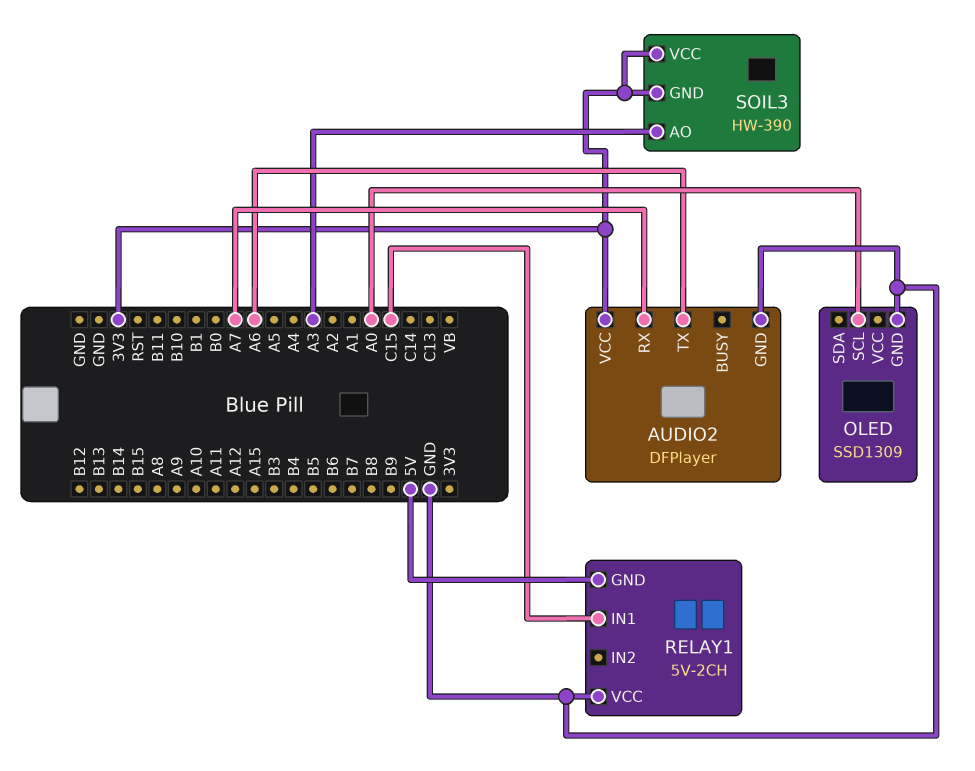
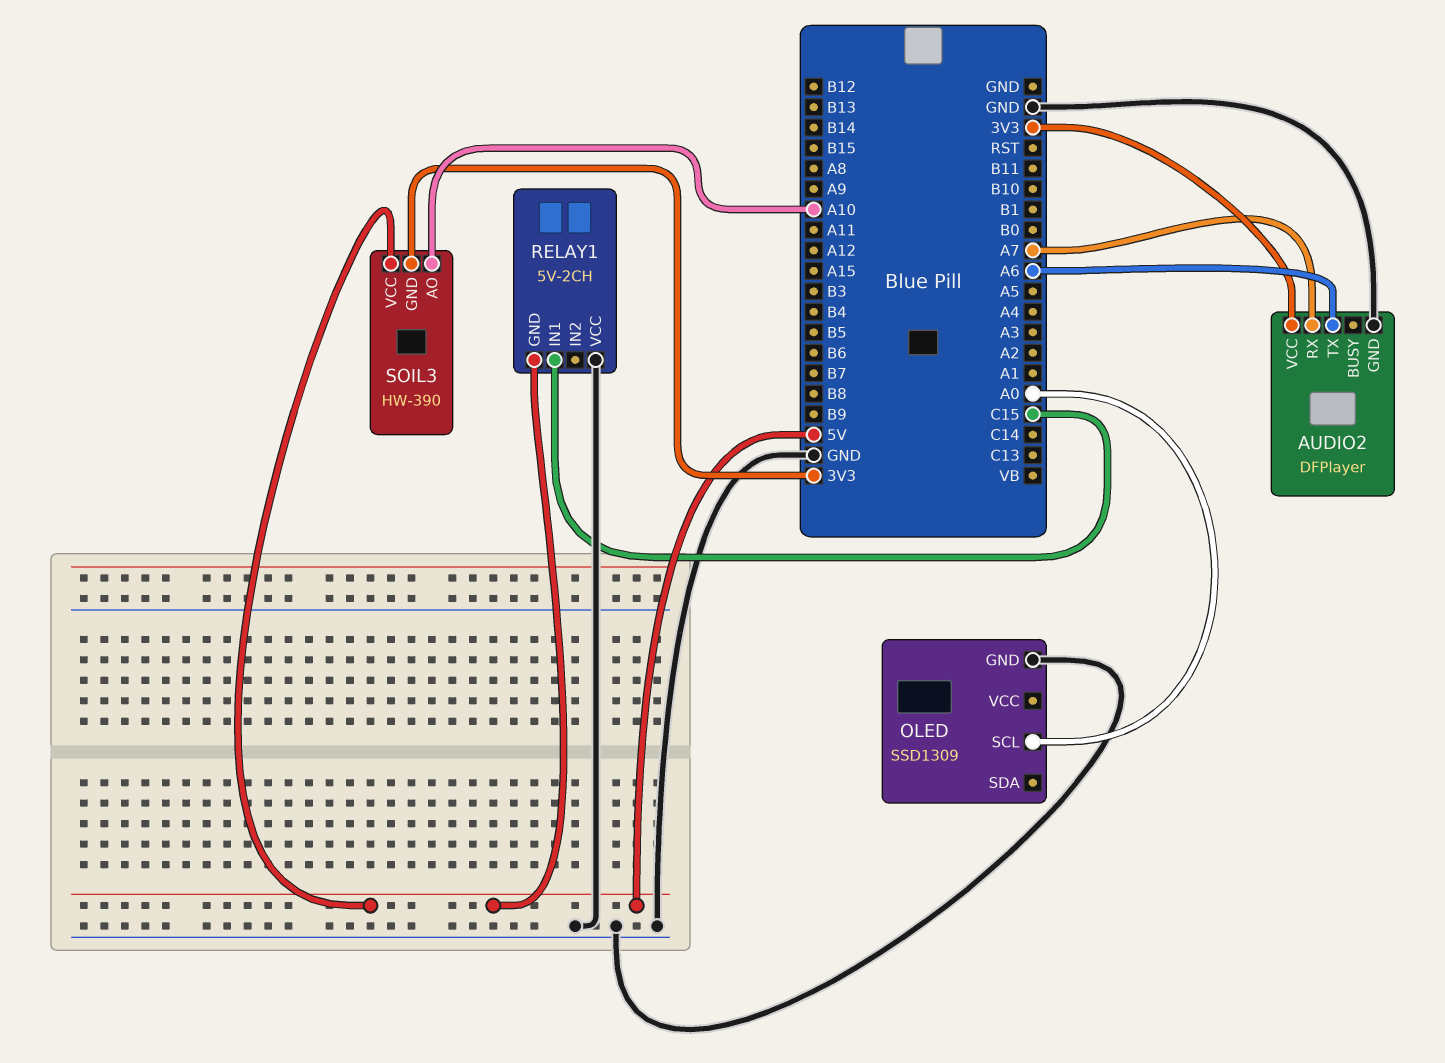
SOIL3 pin AO: A3 -> A10
SOIL3 pin VCC: 3V3 -> 5V

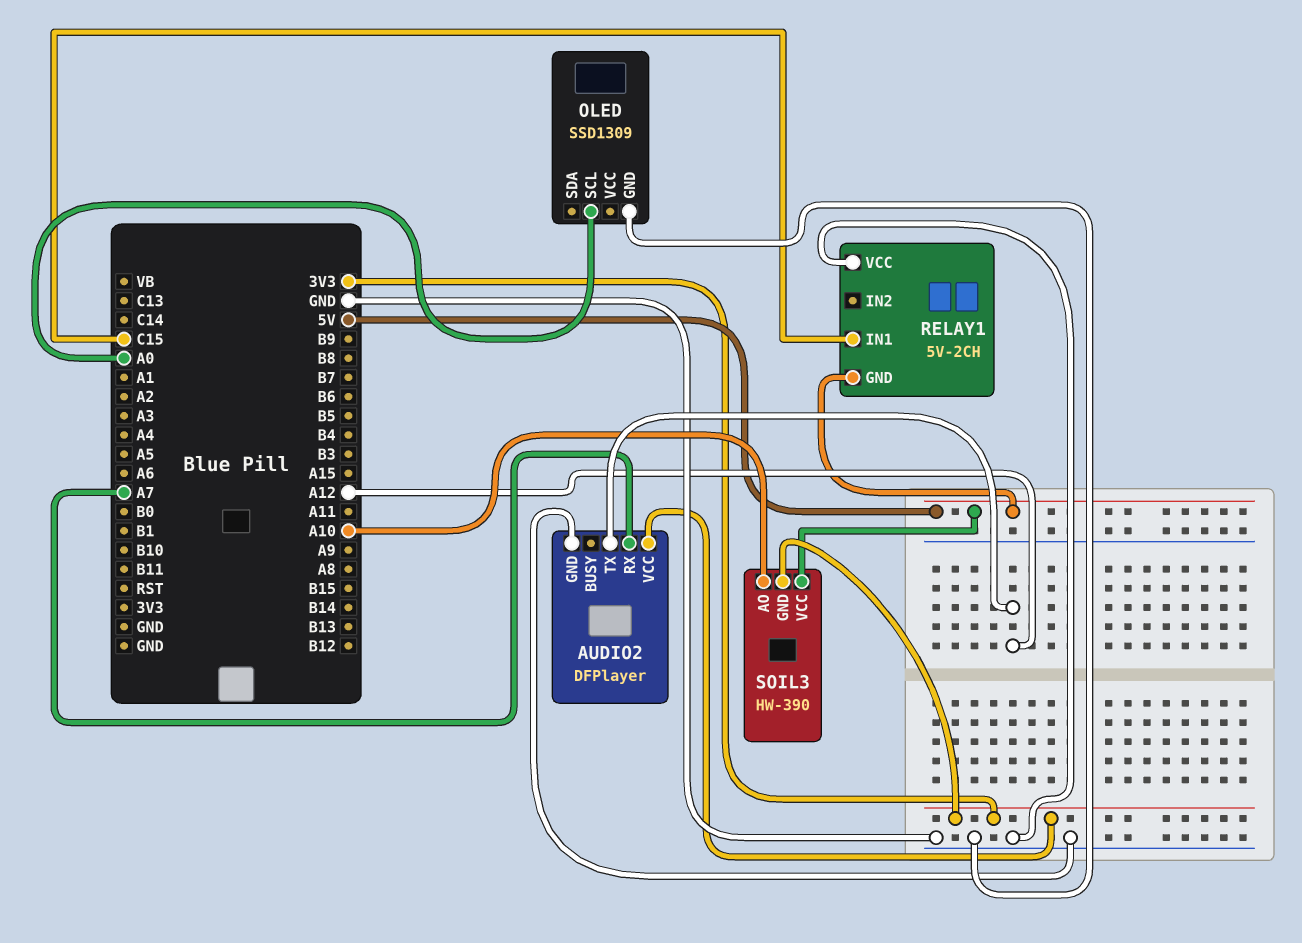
AUDIO2 pin TX: A6 -> A12

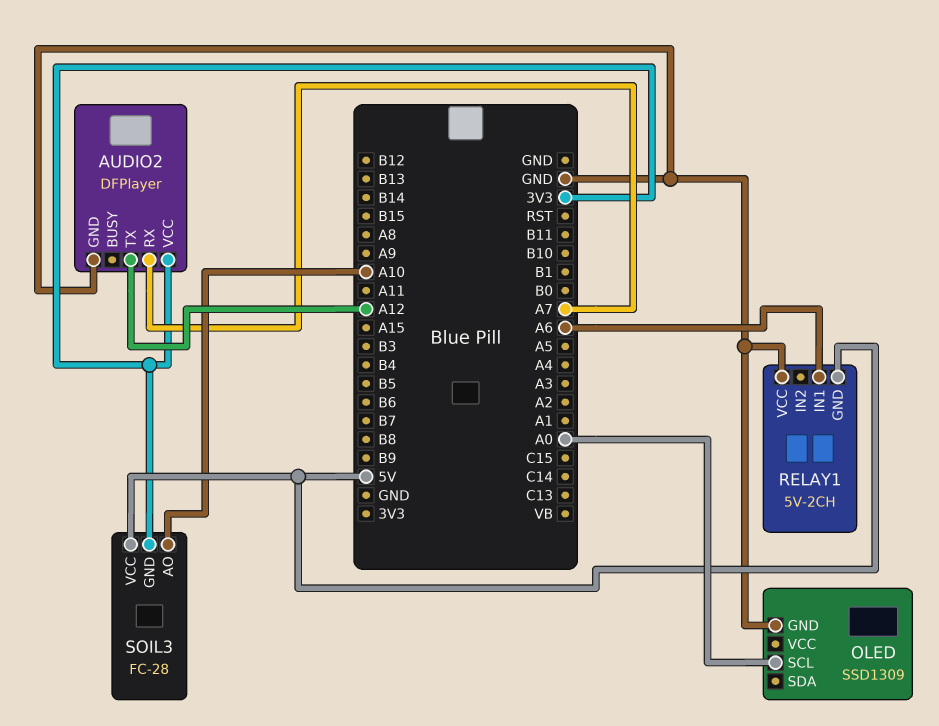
RELAY1 pin IN1: C15 -> A6
SOIL3: HW-390 -> FC-28

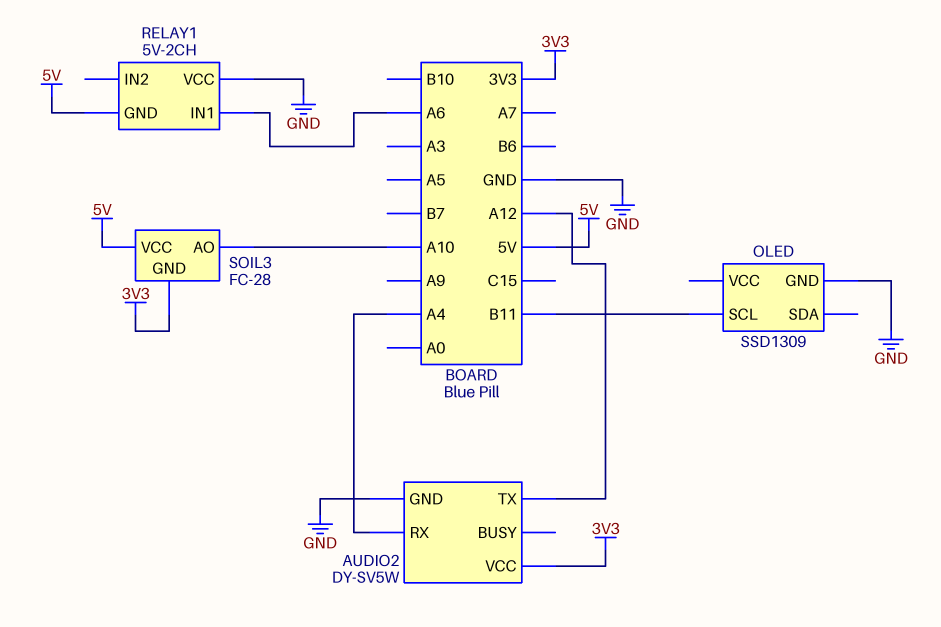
AUDIO2: DFPlayer -> DY-SV5W
AUDIO2 pin RX: A7 -> A4
OLED pin SCL: A0 -> B11

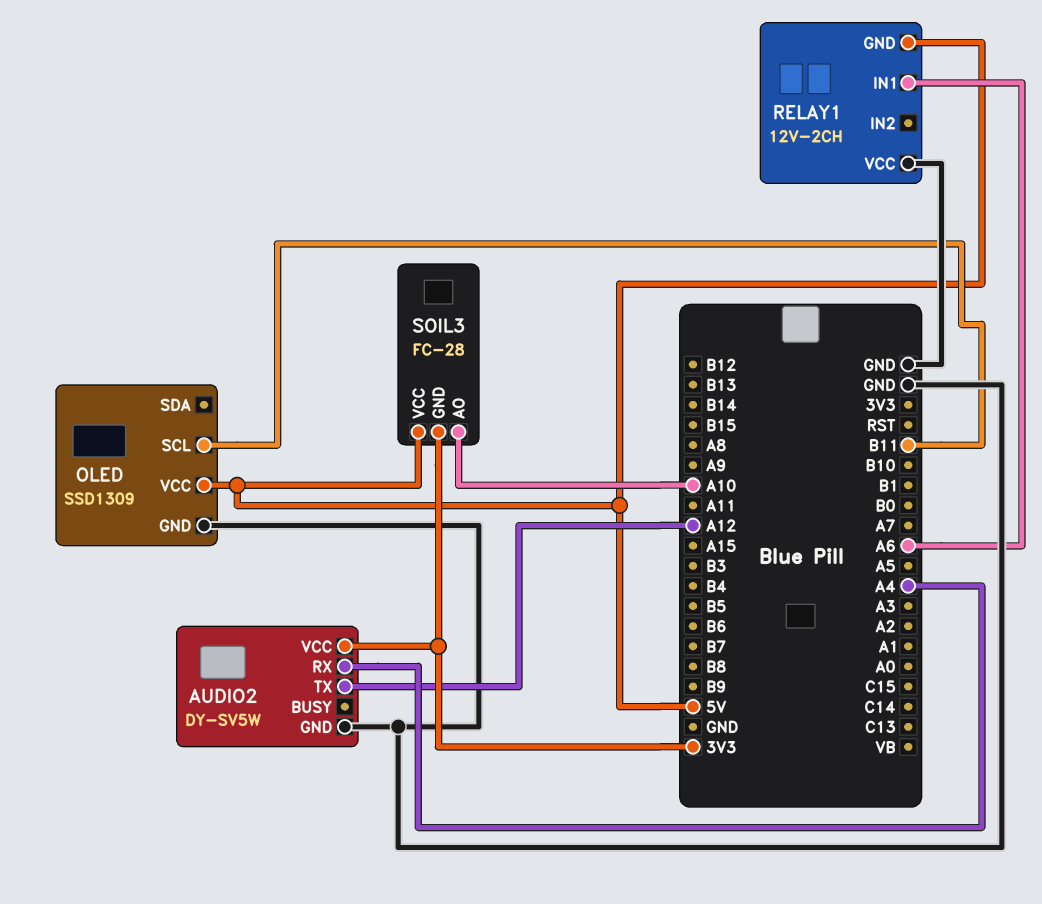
OLED pin VCC: none -> 5V
RELAY1: 5V-2CH -> 12V-2CH

